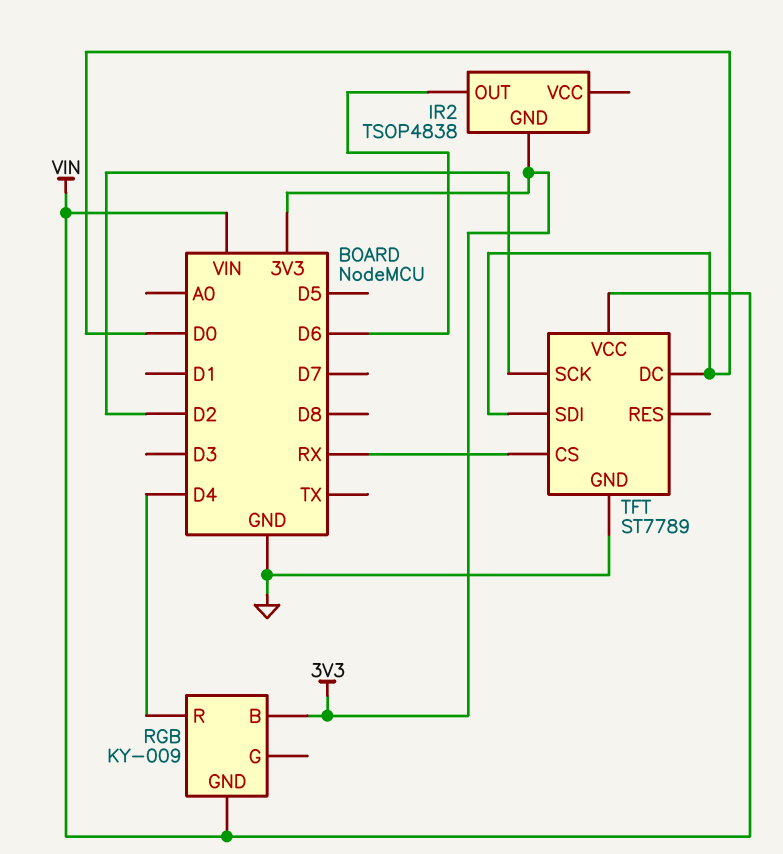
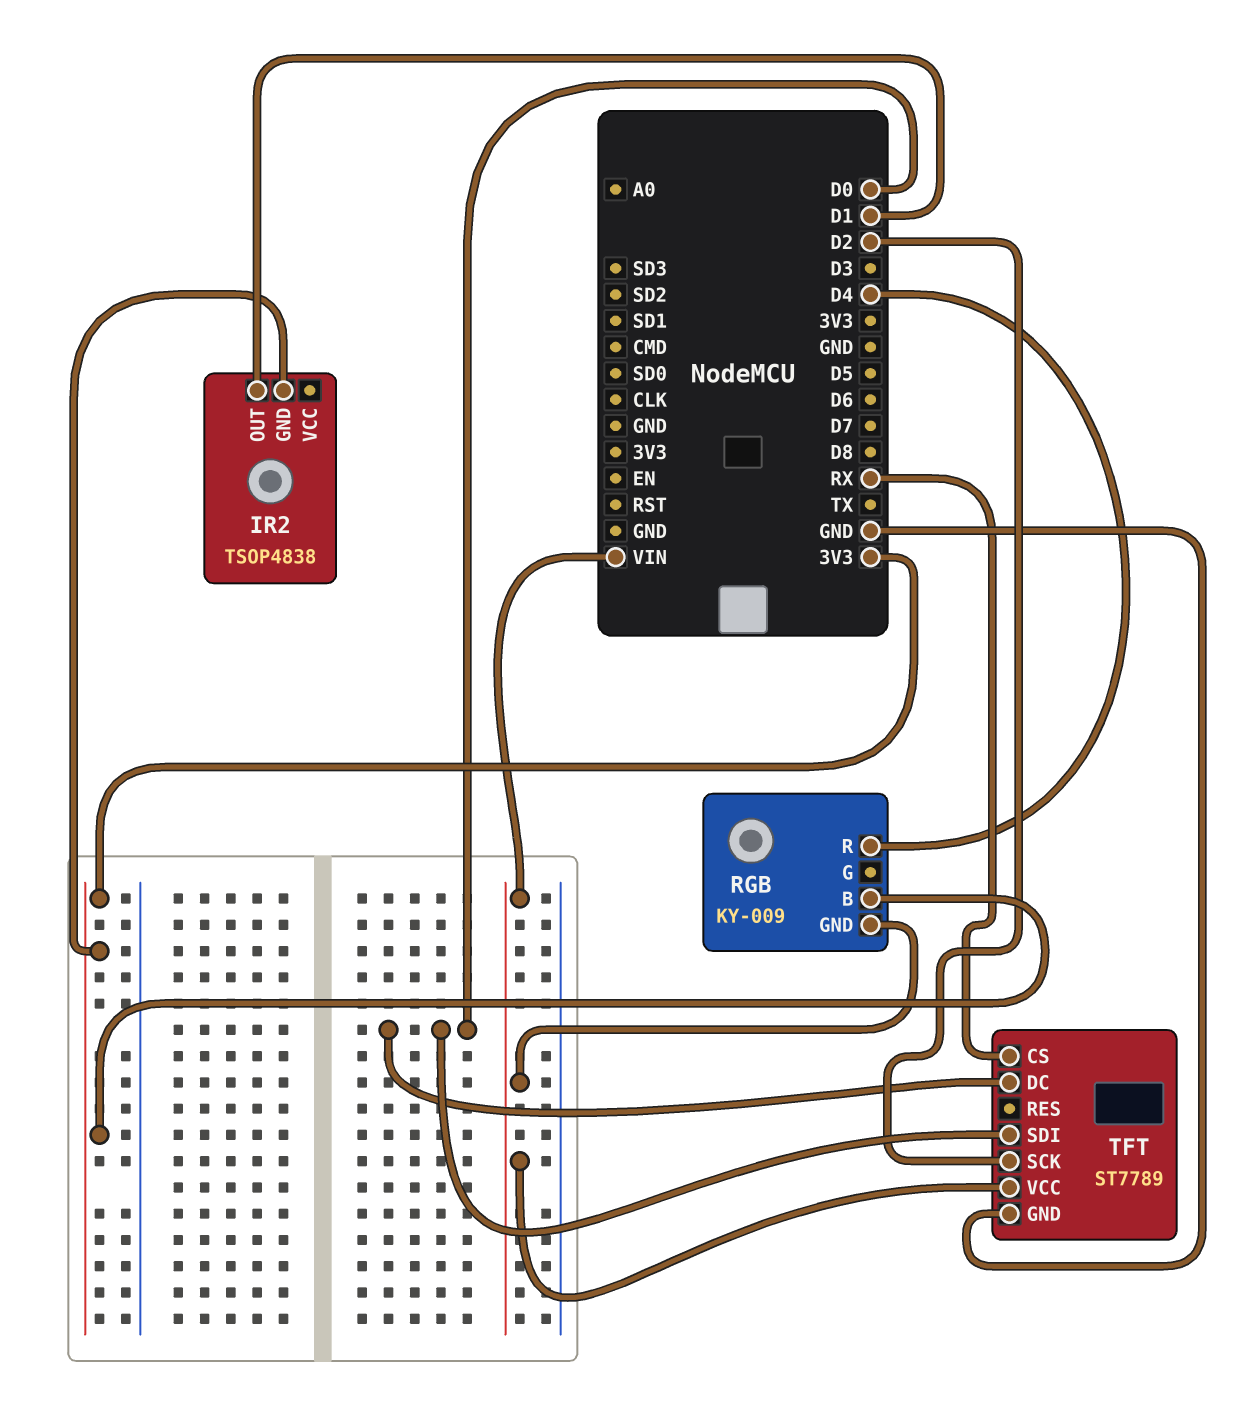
IR2 pin OUT: D6 -> D1

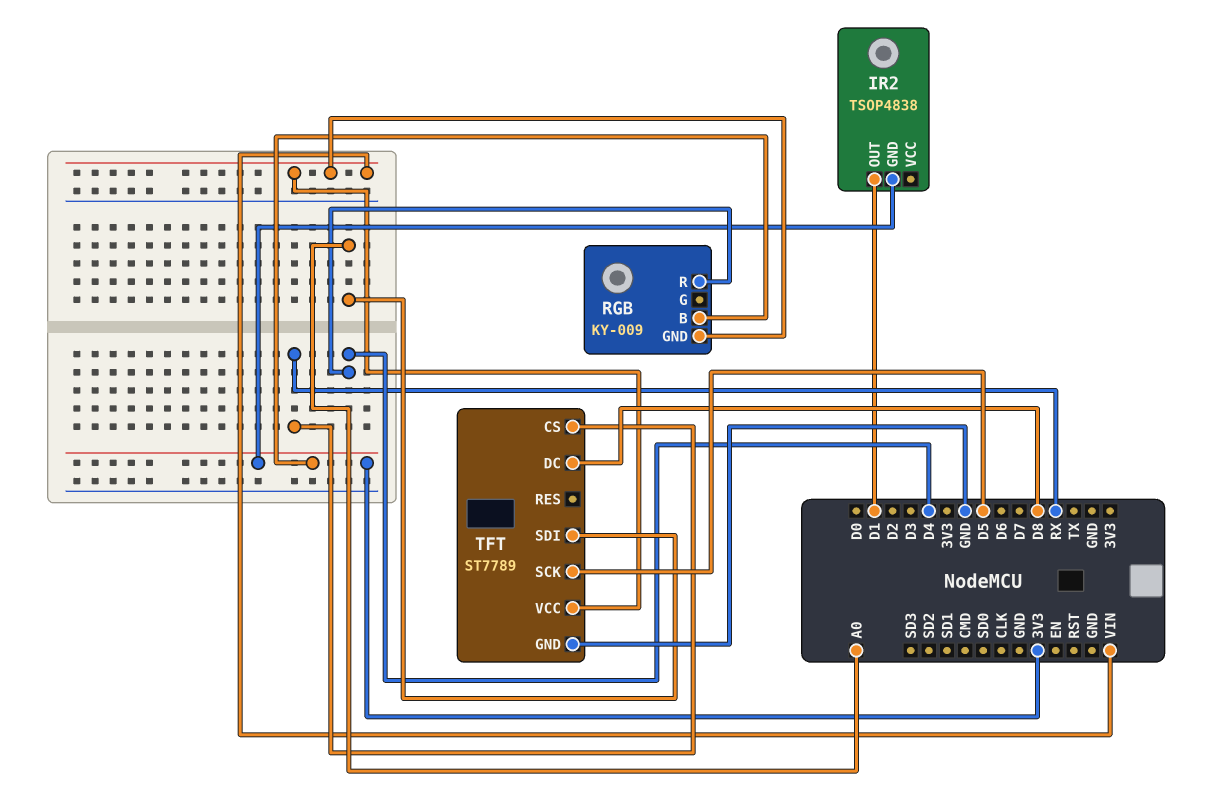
TFT pin DC: D0 -> D8
TFT pin SCK: D2 -> D5
TFT pin SDI: D0 -> A0

